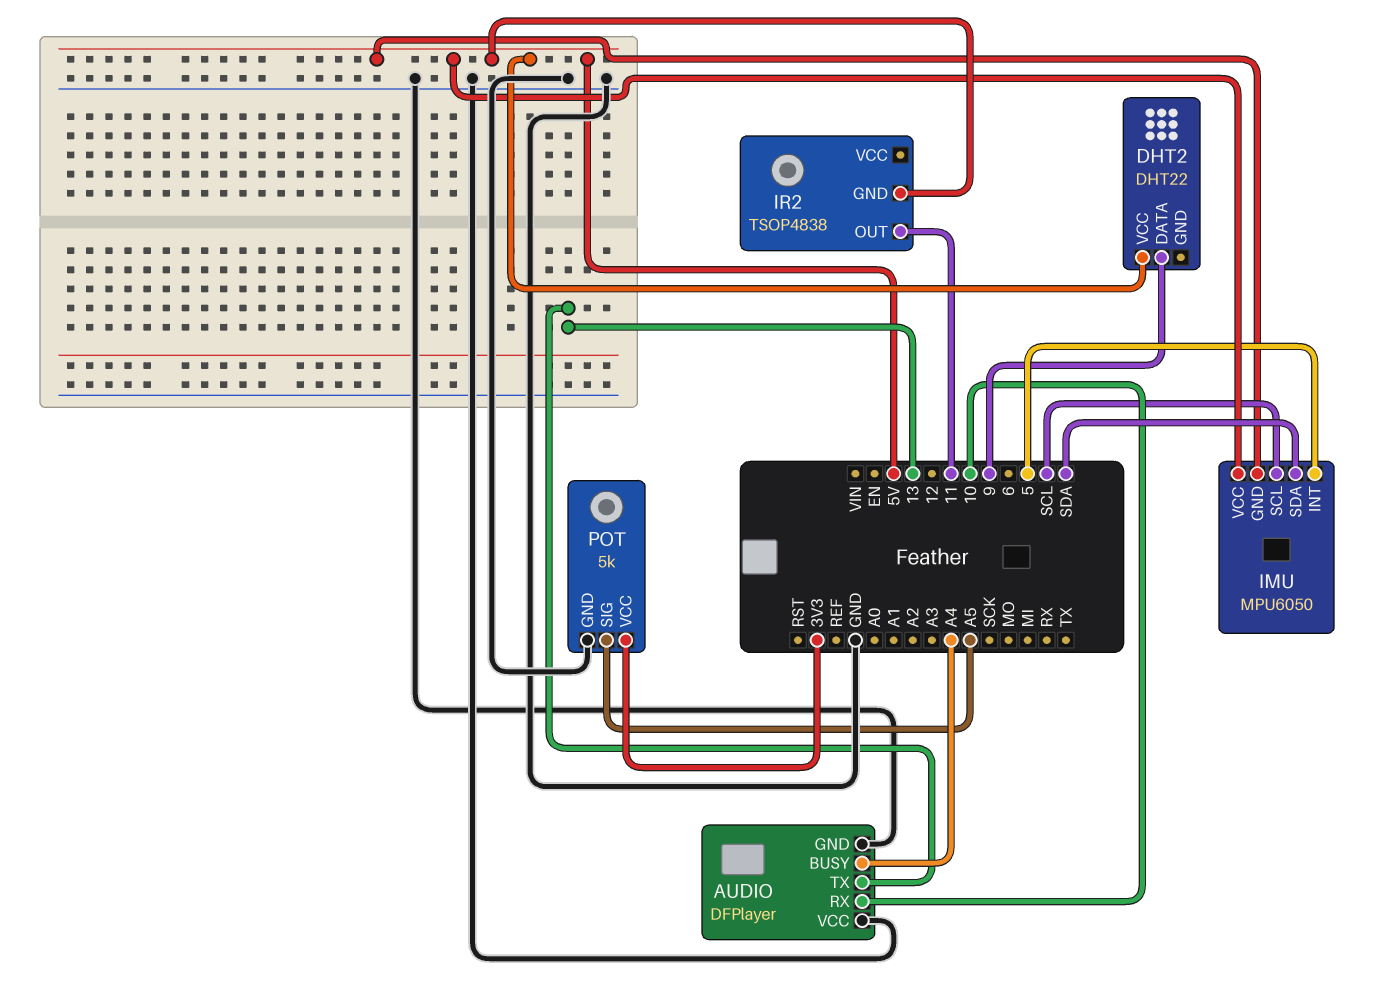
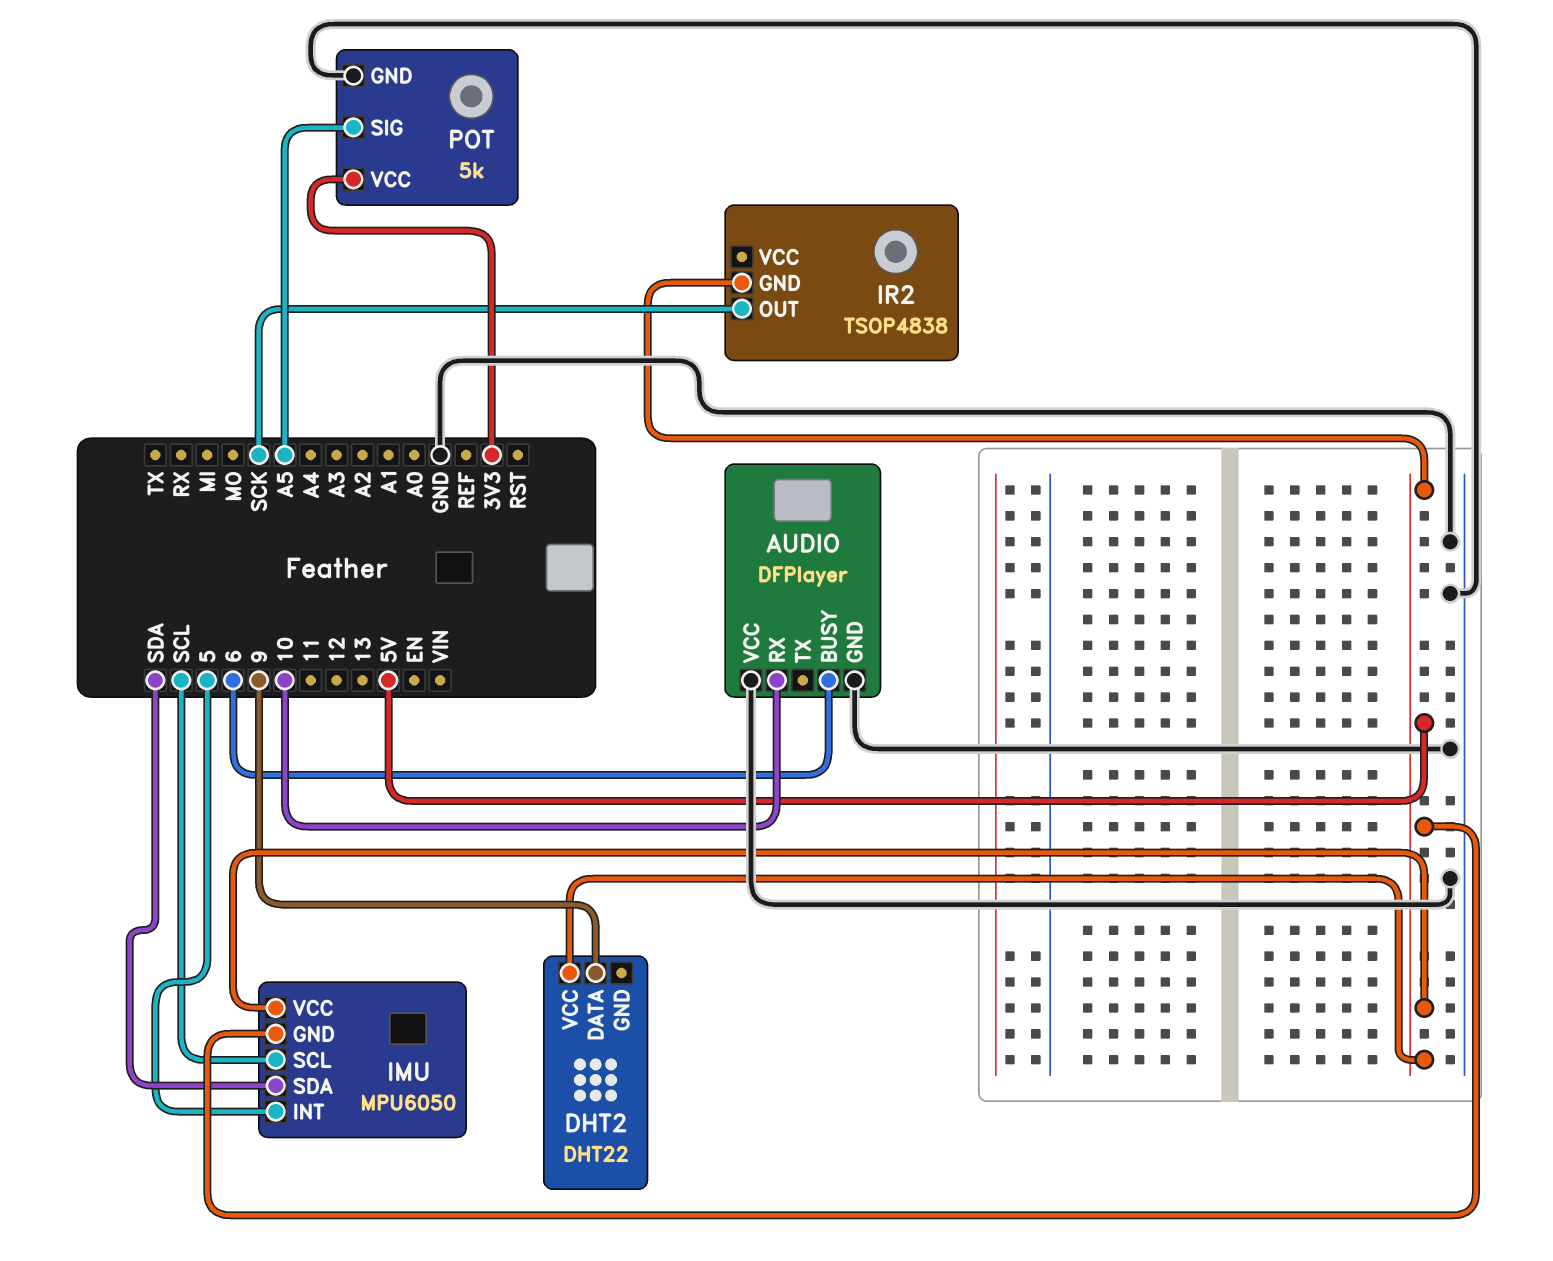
AUDIO pin BUSY: A4 -> 6
AUDIO pin TX: 13 -> none
IR2 pin OUT: 11 -> SCK

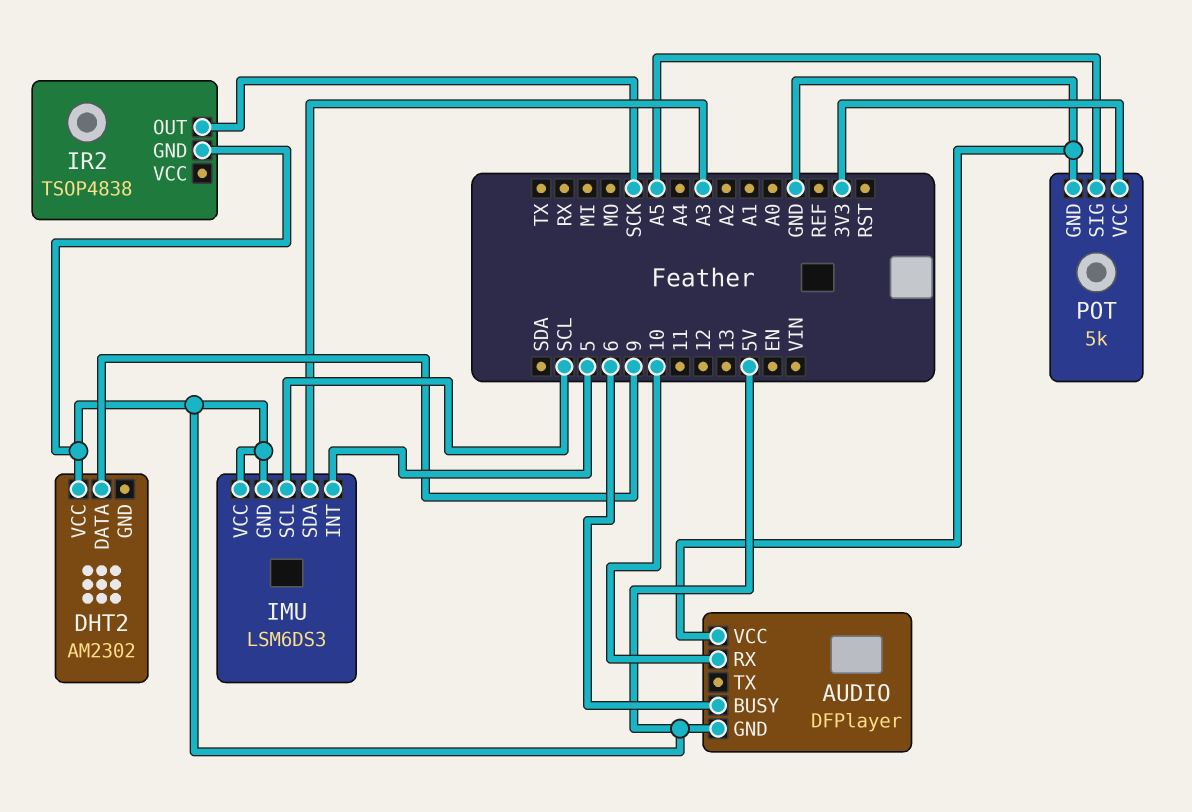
AUDIO pin GND: GND -> 5V
DHT2: DHT22 -> AM2302
IMU: MPU6050 -> LSM6DS3
IMU pin SDA: SDA -> A3

